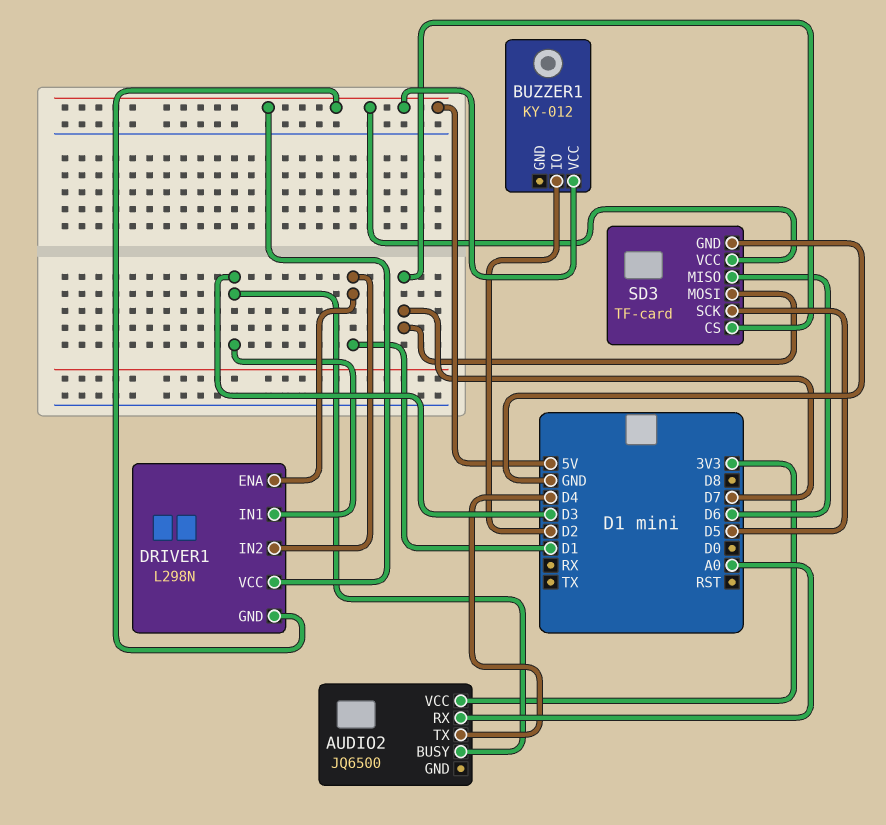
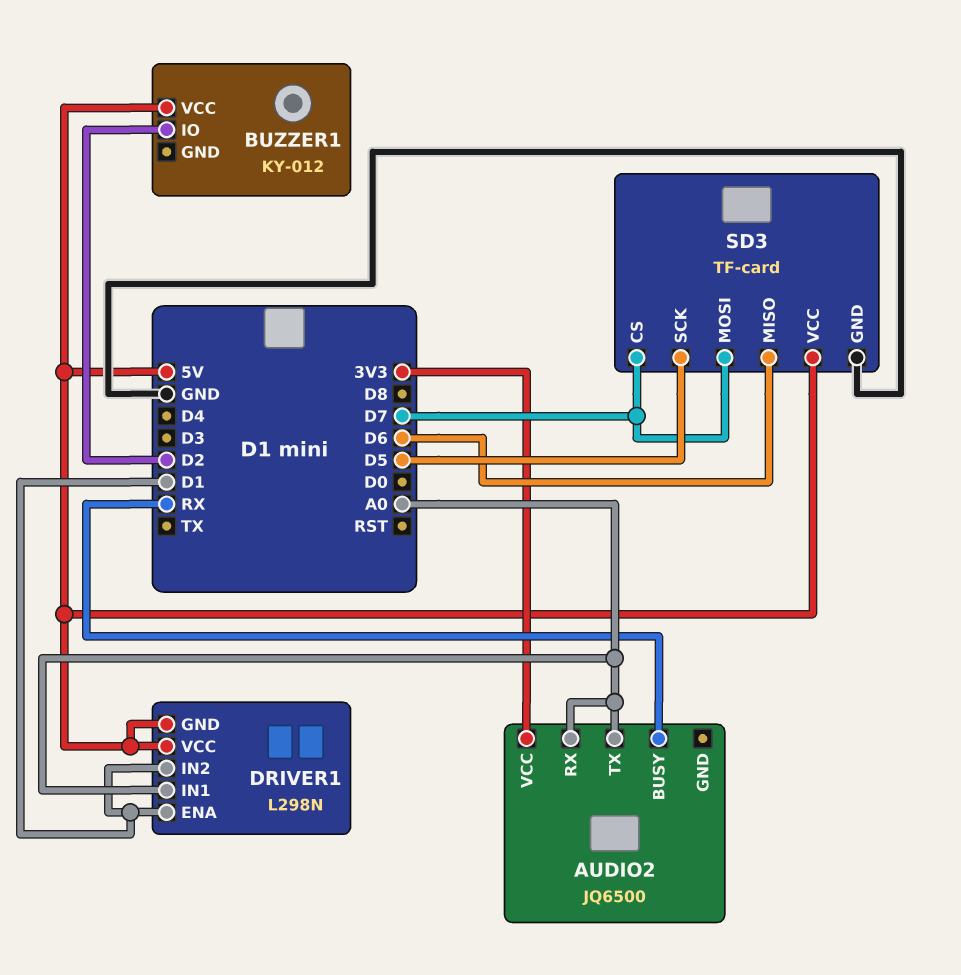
AUDIO2 pin BUSY: D3 -> RX
AUDIO2 pin TX: D4 -> A0
DRIVER1 pin IN1: D3 -> A0

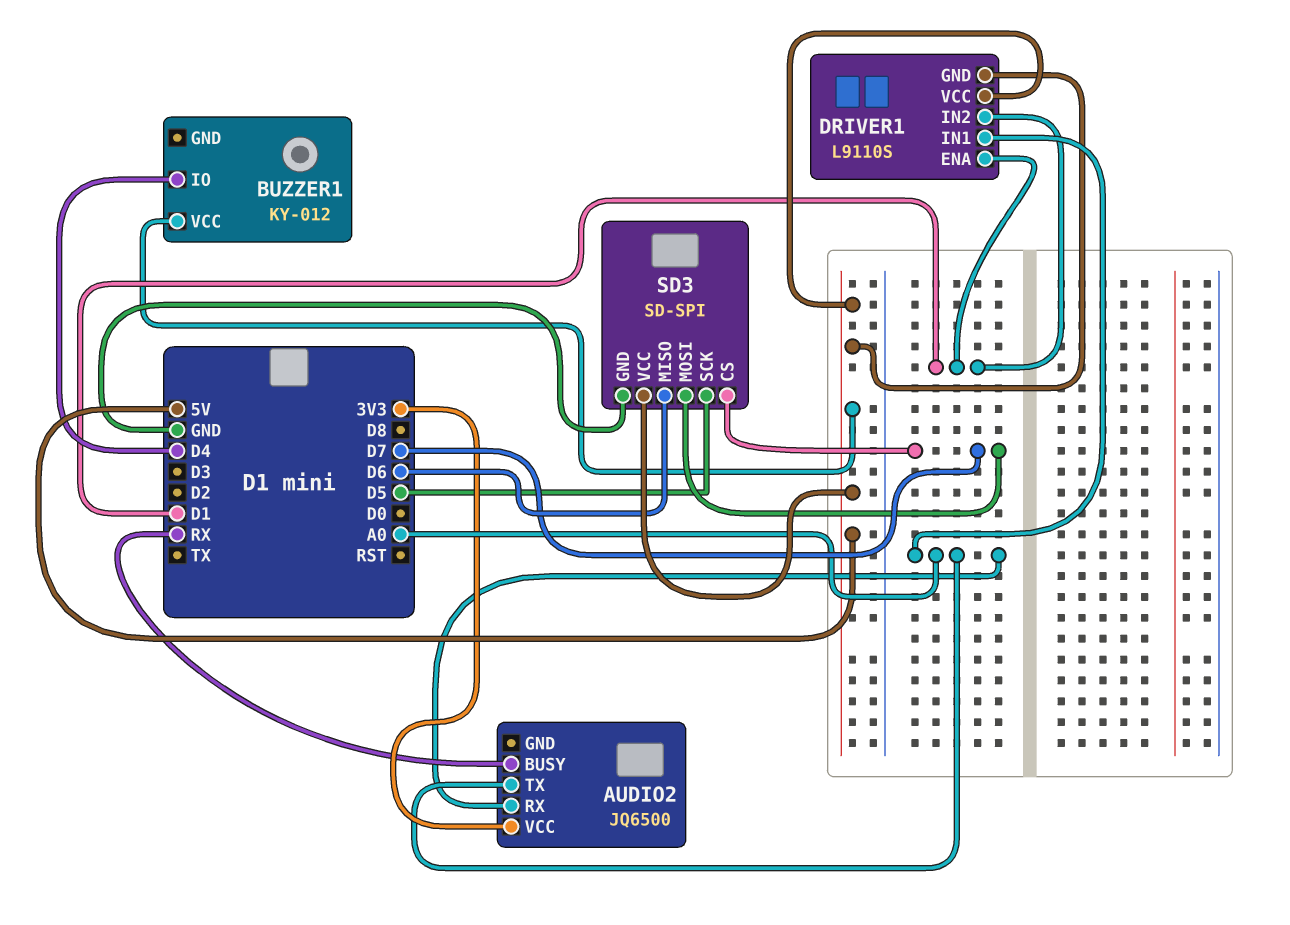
BUZZER1 pin IO: D2 -> D4
DRIVER1: L298N -> L9110S
SD3: TF-card -> SD-SPI

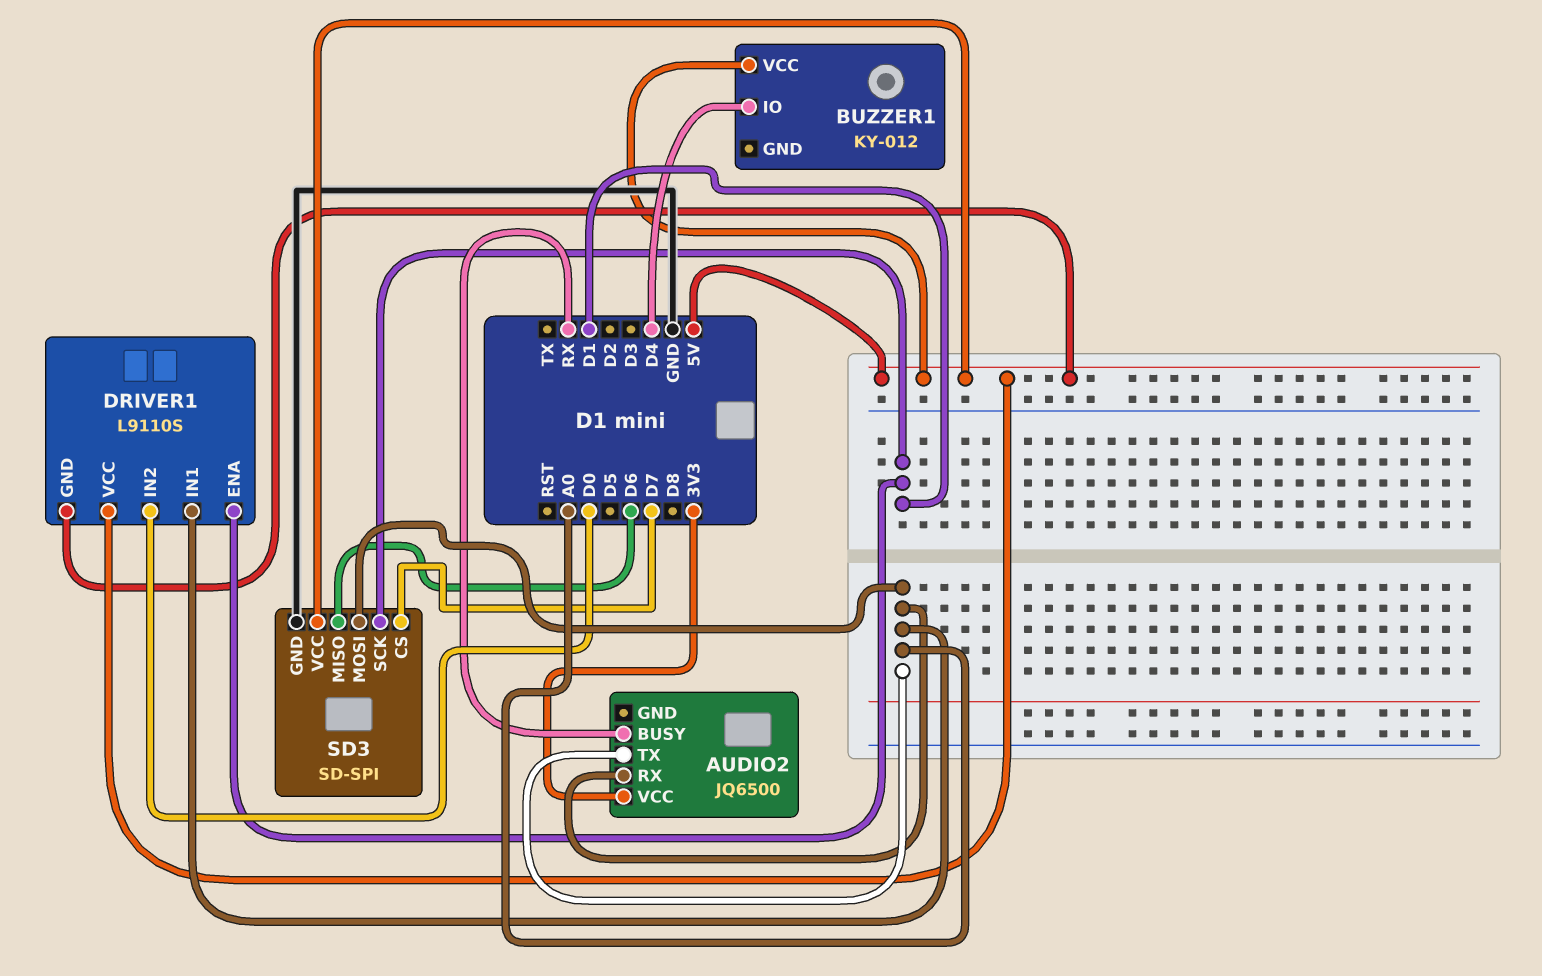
DRIVER1 pin IN2: D1 -> D0
SD3 pin MOSI: D7 -> A0
SD3 pin SCK: D5 -> D1

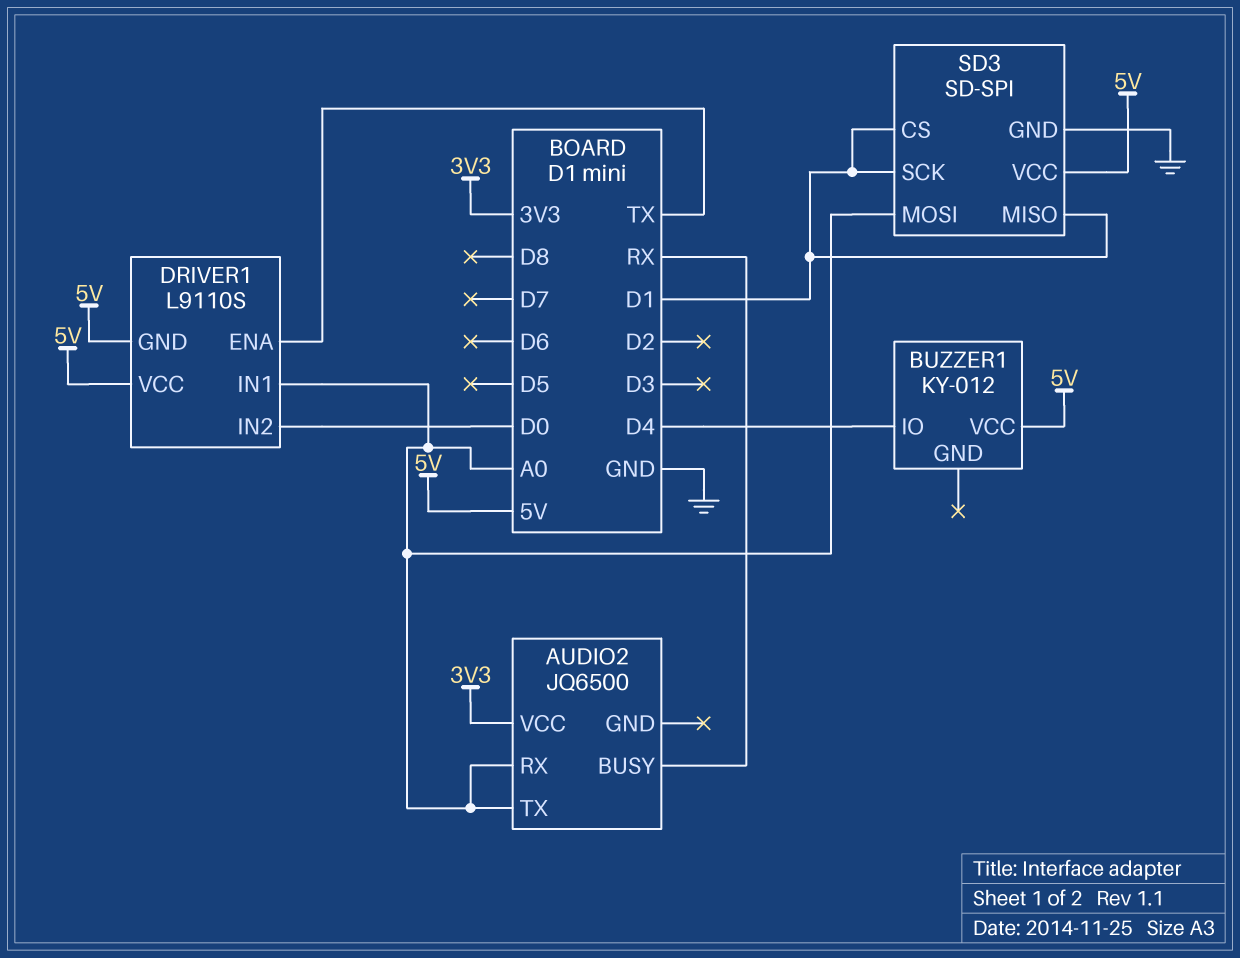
DRIVER1 pin ENA: D1 -> TX
SD3 pin CS: D7 -> D1
SD3 pin MISO: D6 -> D1

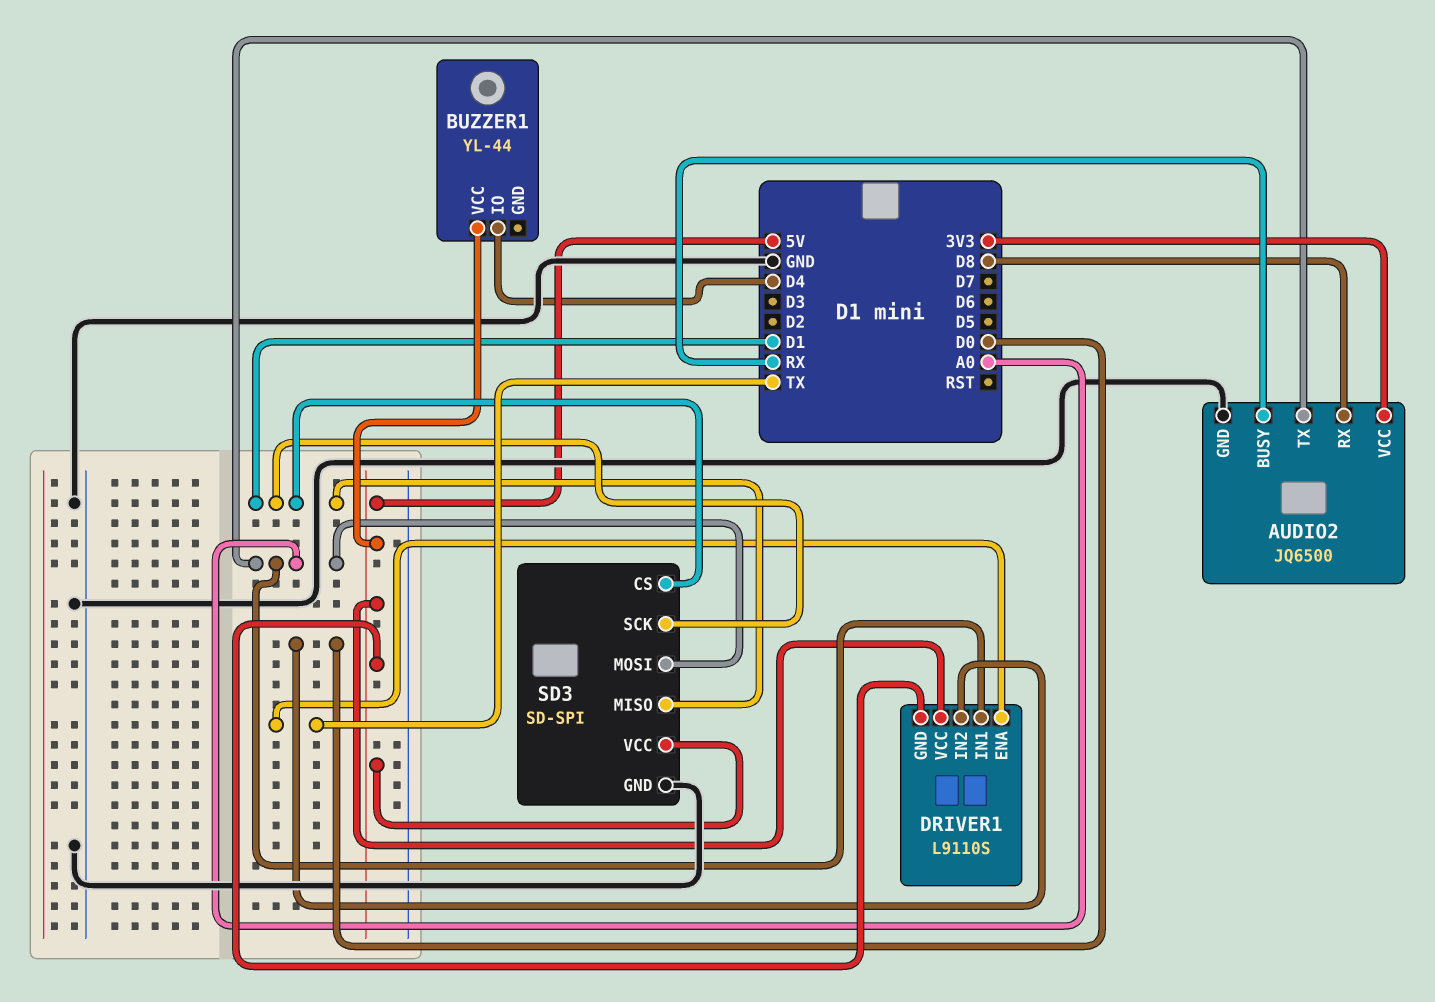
AUDIO2 pin GND: none -> GND
AUDIO2 pin RX: A0 -> D8
BUZZER1: KY-012 -> YL-44

